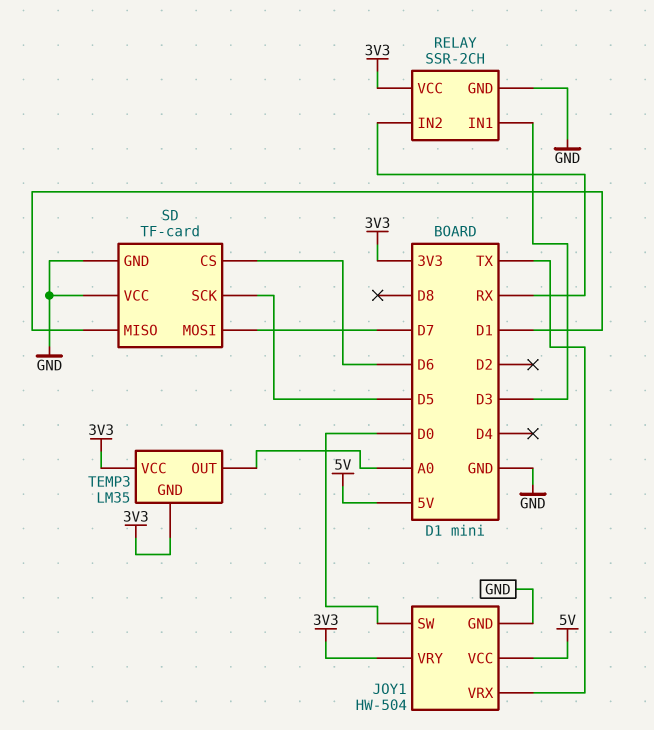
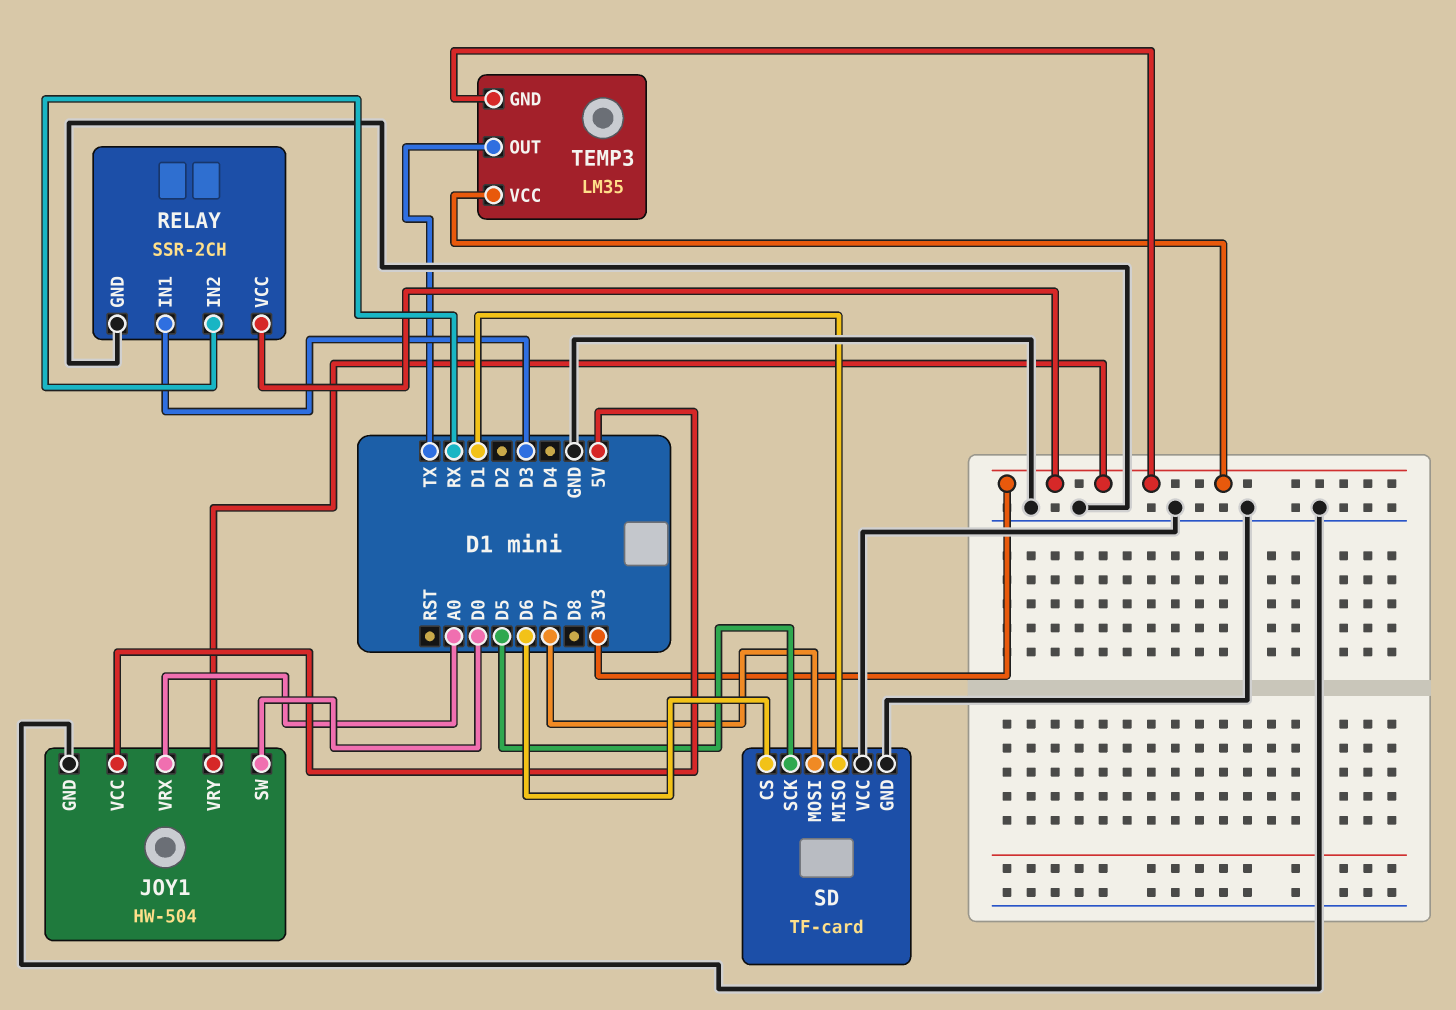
JOY1 pin VRX: TX -> A0
TEMP3 pin OUT: A0 -> TX

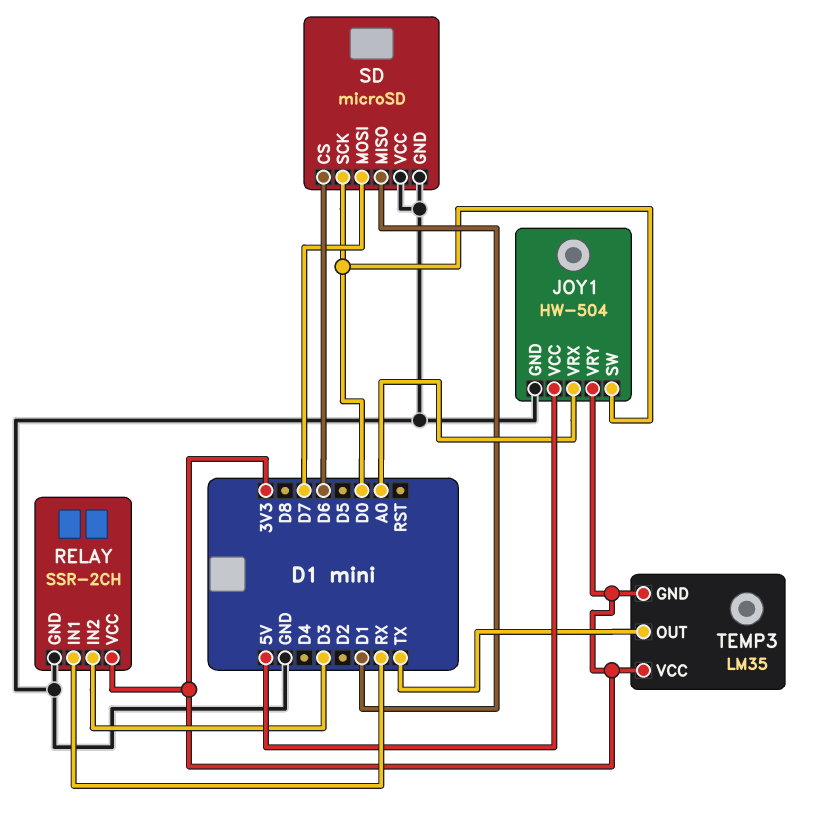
RELAY pin IN1: D3 -> RX
RELAY pin IN2: RX -> D3
SD: TF-card -> microSD
SD pin SCK: D5 -> D0

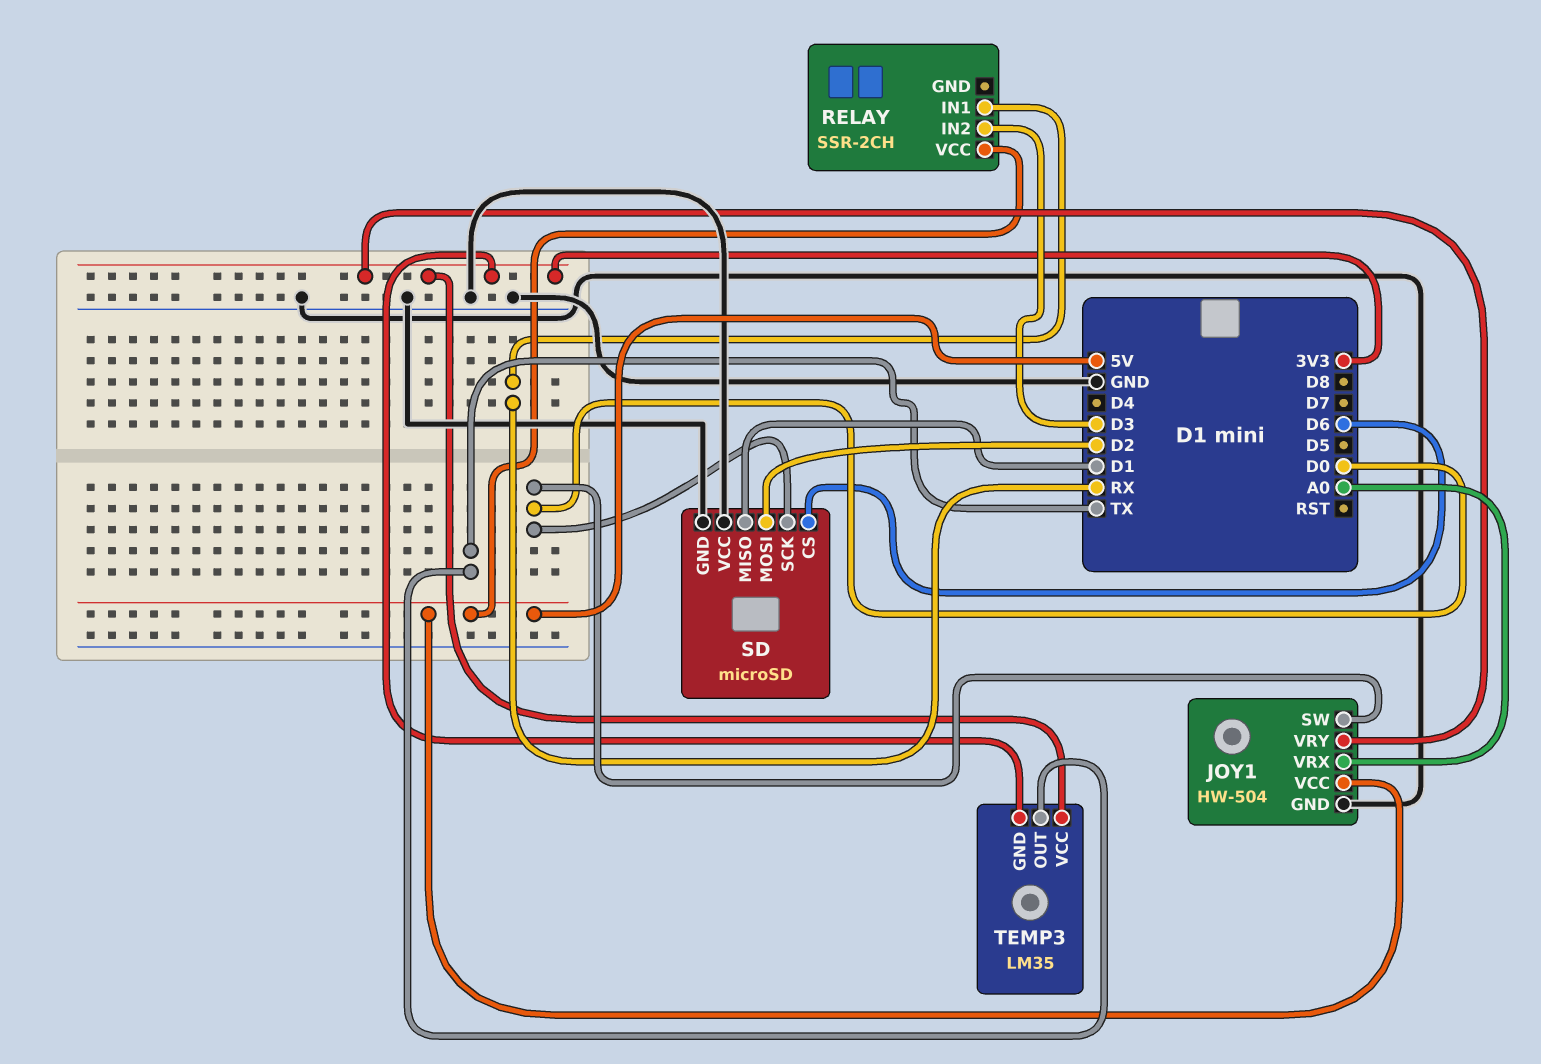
RELAY pin GND: GND -> none
RELAY pin VCC: 3V3 -> 5V
SD pin MOSI: D7 -> D2

